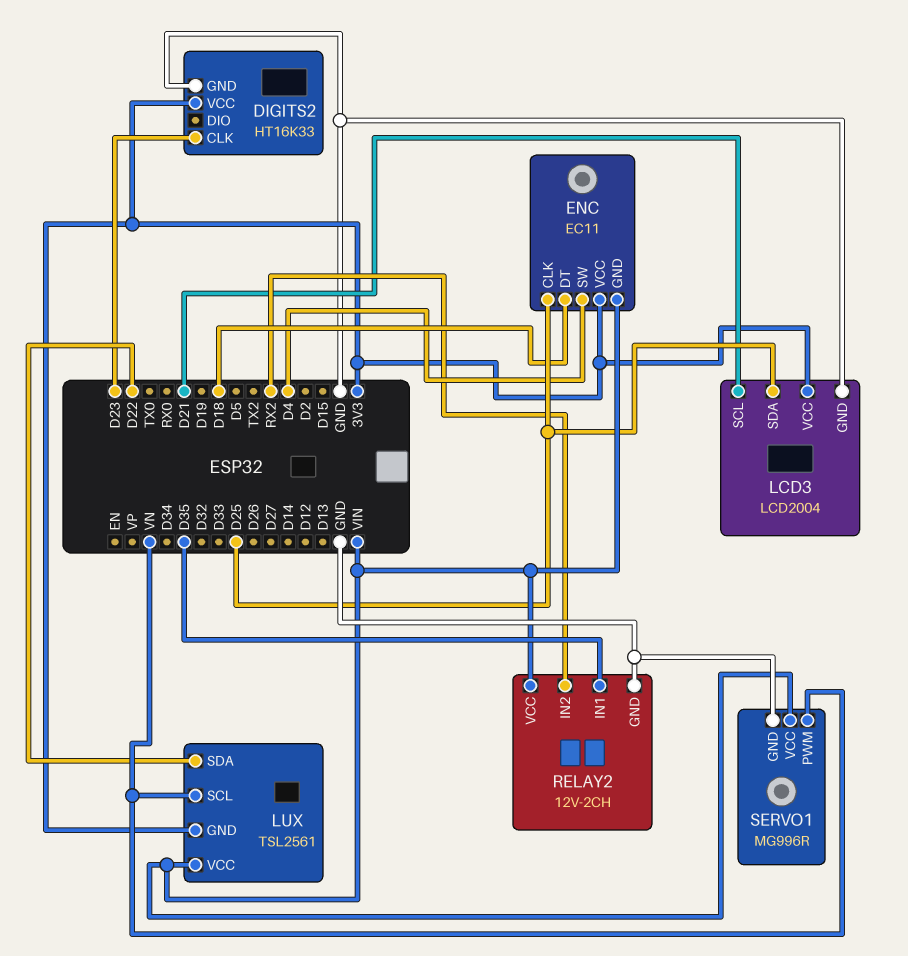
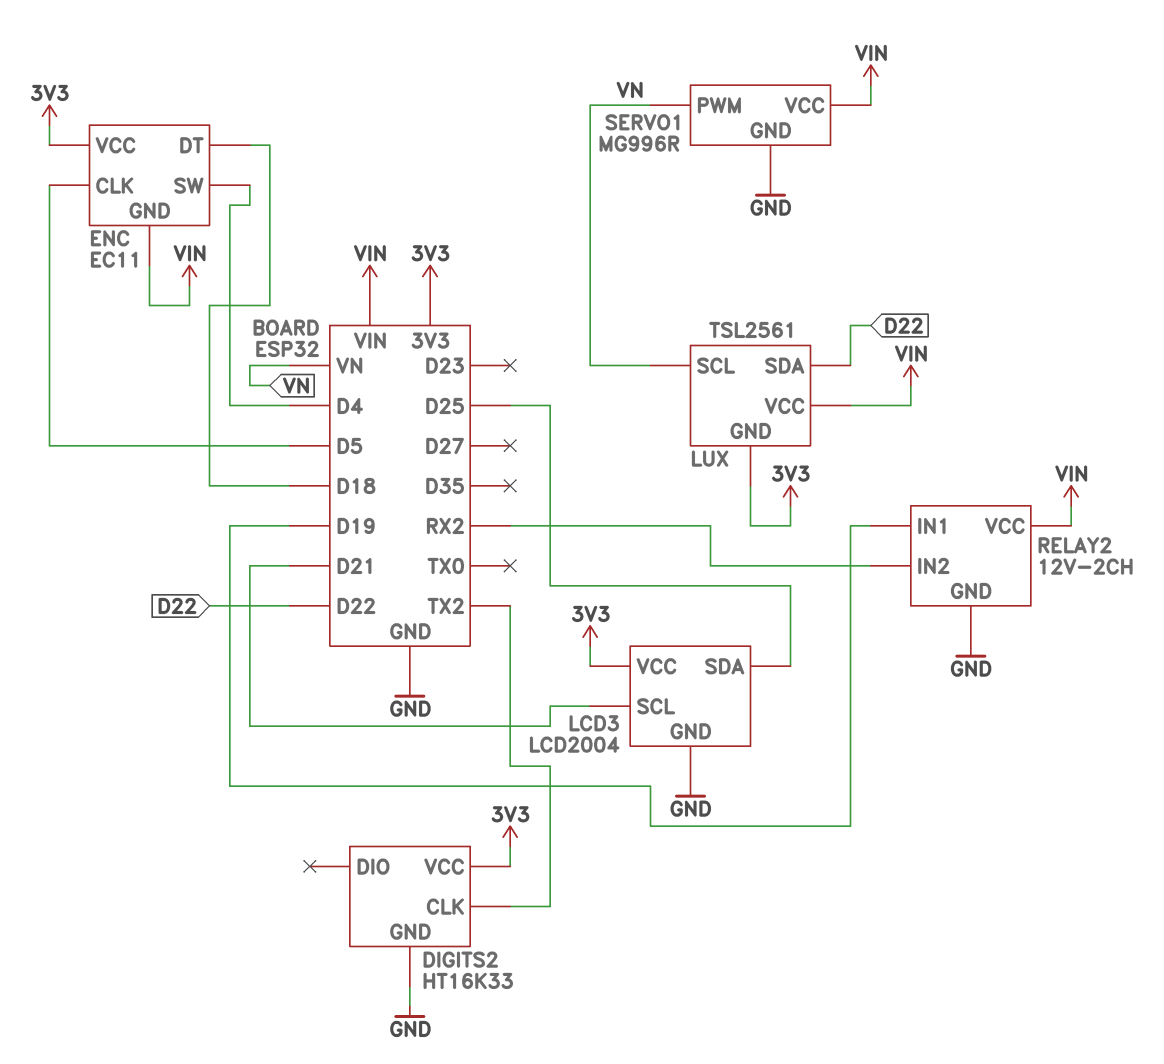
DIGITS2 pin CLK: D23 -> TX2
ENC pin CLK: D25 -> D5
RELAY2 pin IN1: D35 -> D19

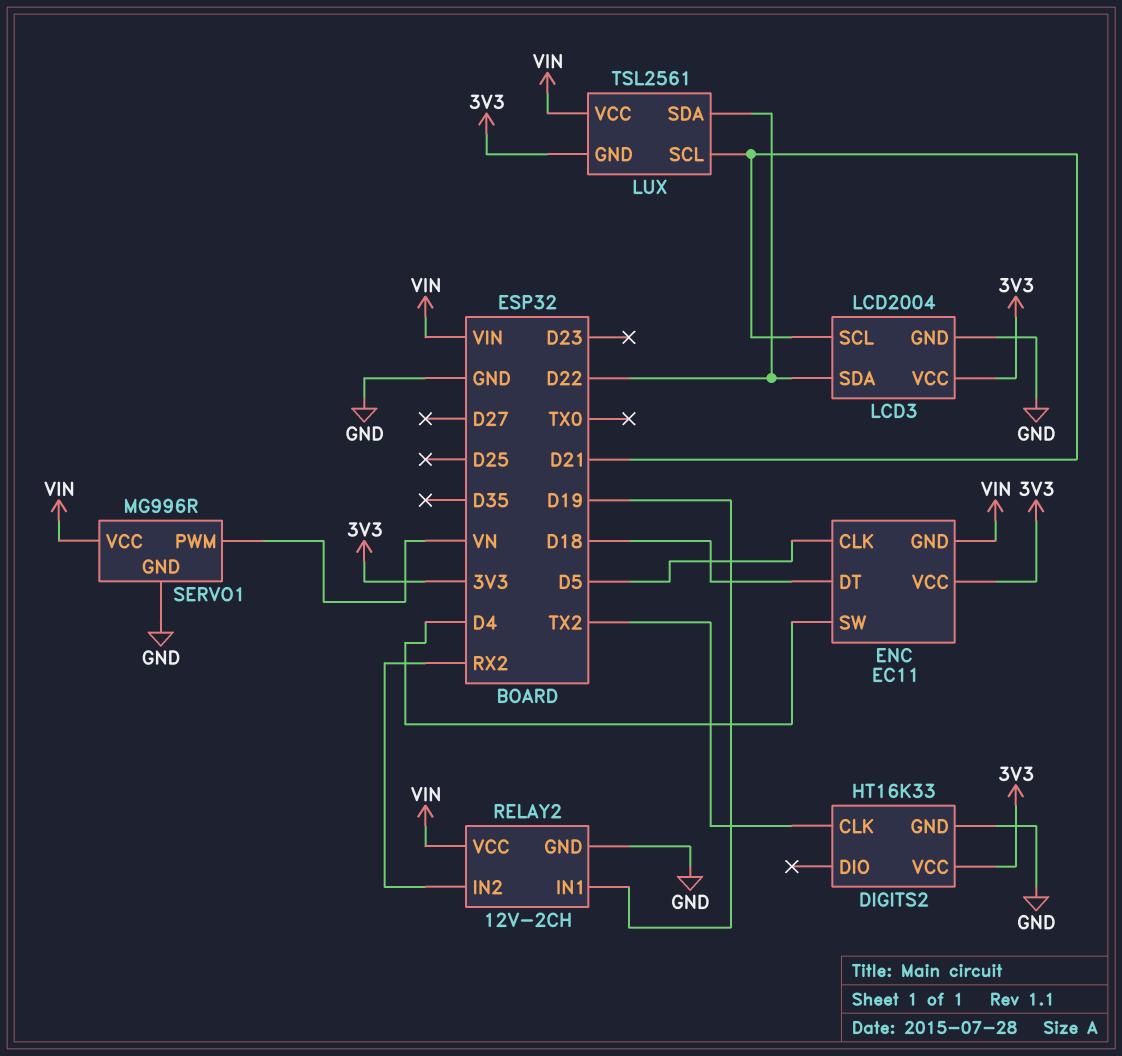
LCD3 pin SDA: D25 -> D22
LUX pin SCL: VN -> D21

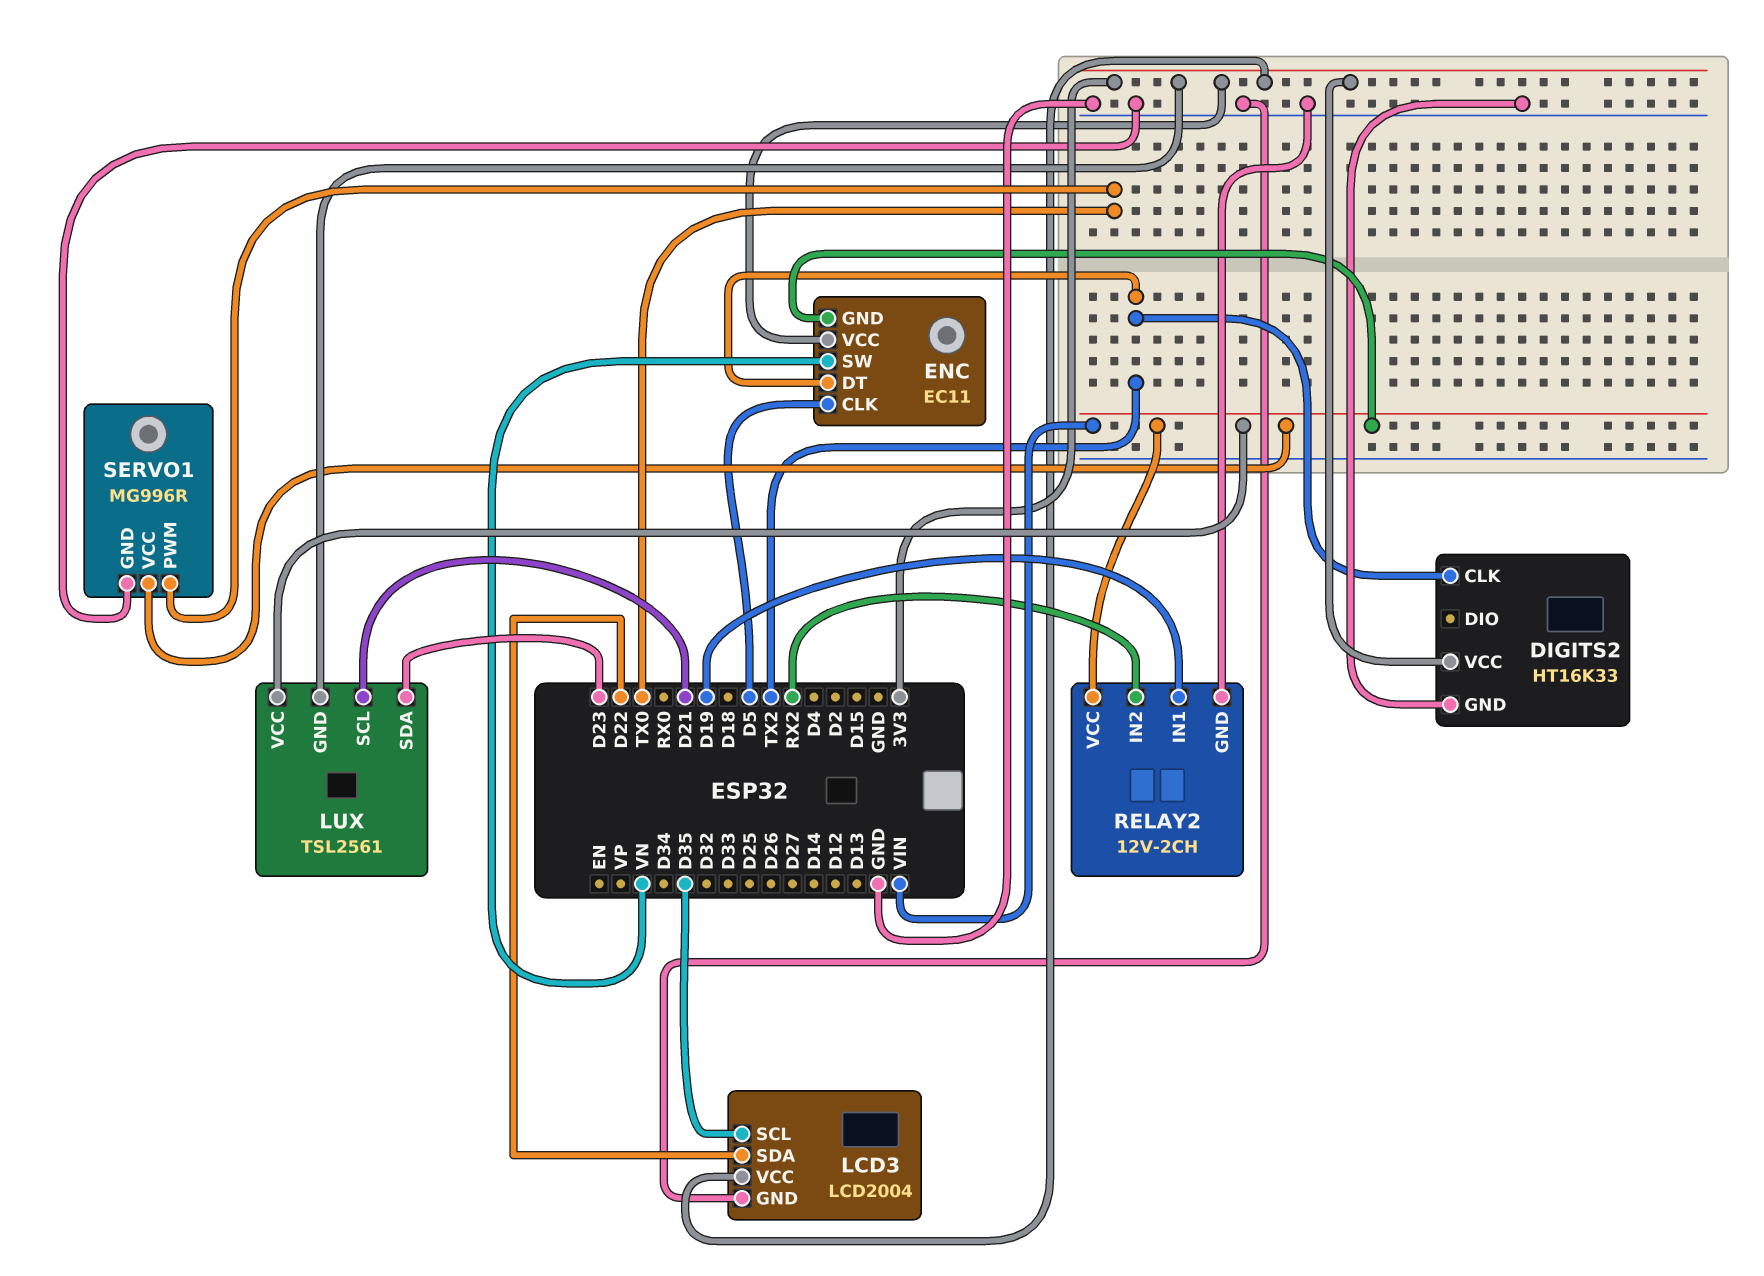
ENC pin DT: D18 -> TX2
ENC pin SW: D4 -> VN
LCD3 pin SCL: D21 -> D35
LUX pin SDA: D22 -> D23
SERVO1 pin PWM: VN -> TX0

